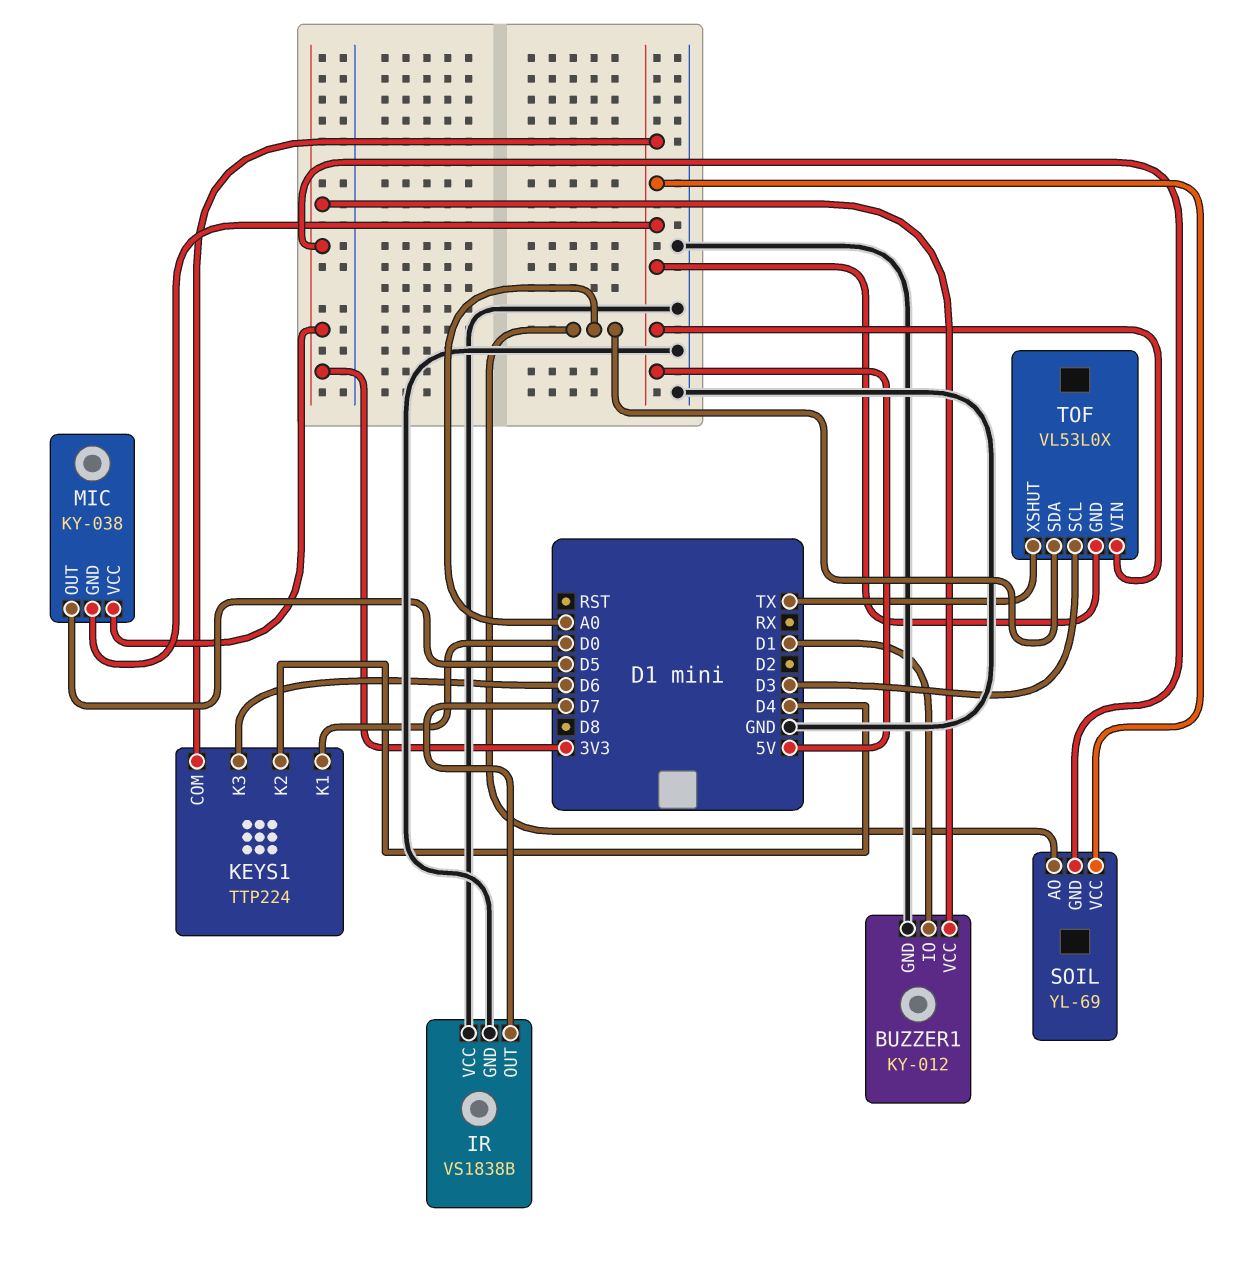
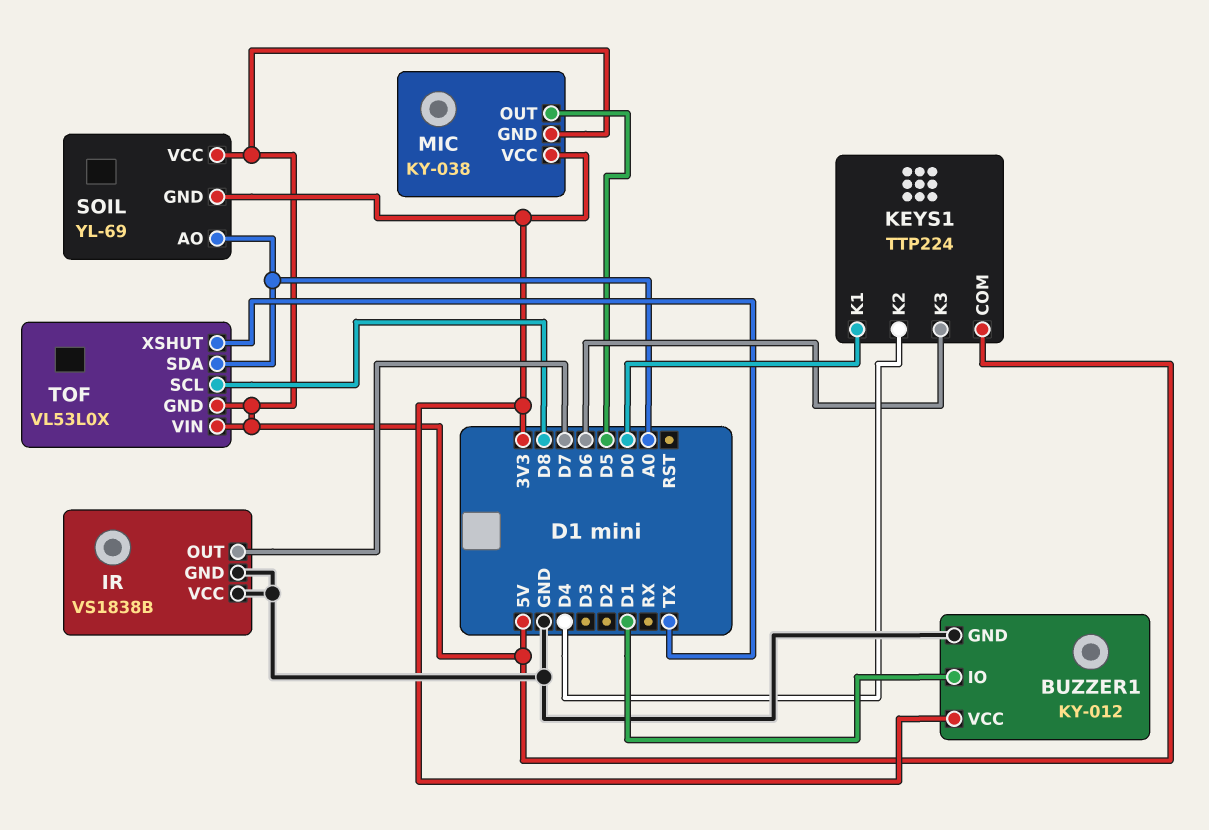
TOF pin SCL: D3 -> D8

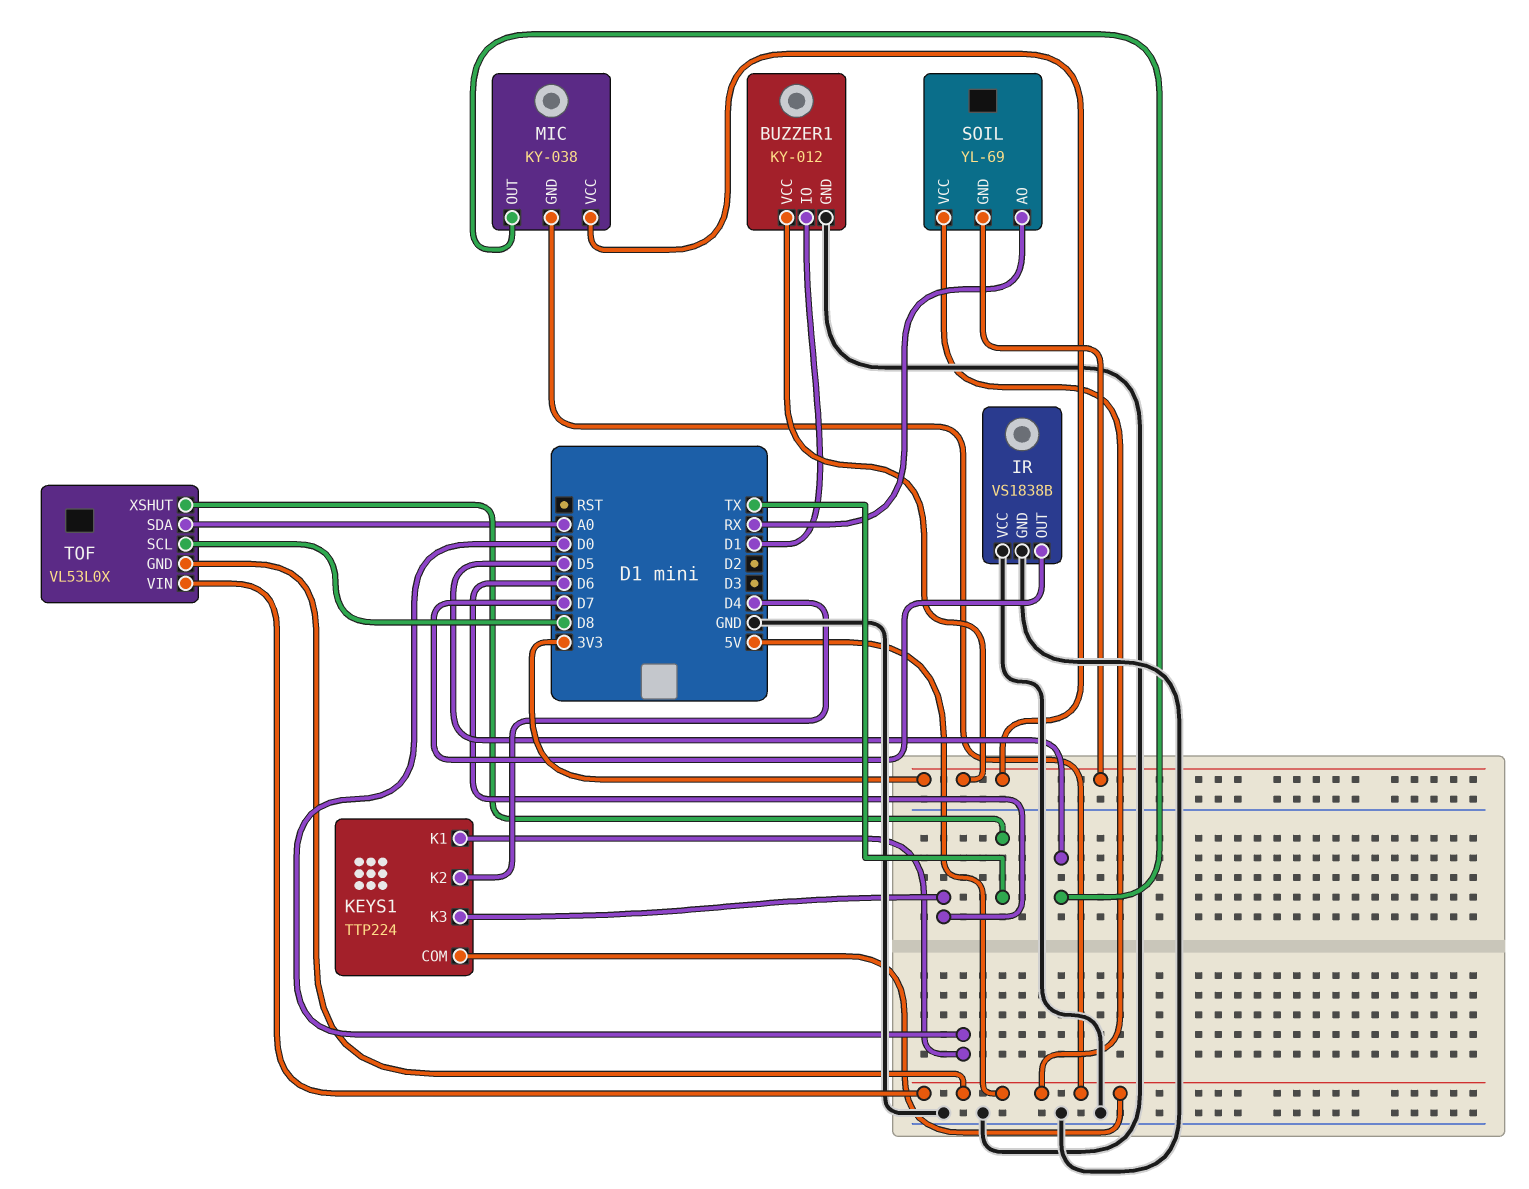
SOIL pin AO: A0 -> RX

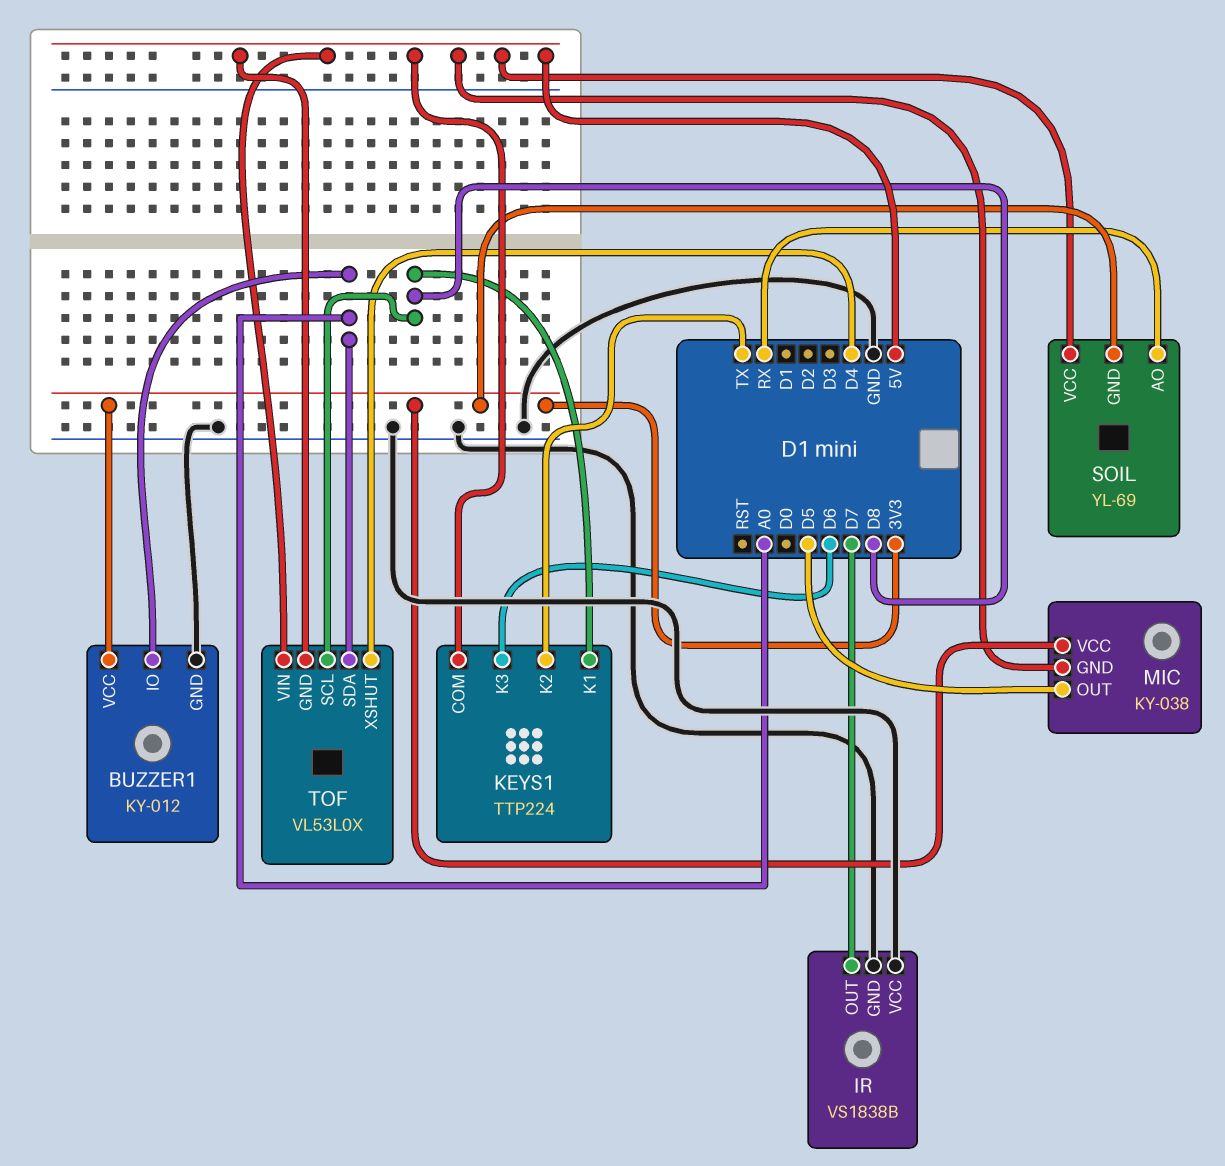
BUZZER1 pin IO: D1 -> A0
KEYS1 pin K1: D0 -> D8
KEYS1 pin K2: D4 -> TX
TOF pin XSHUT: TX -> D4

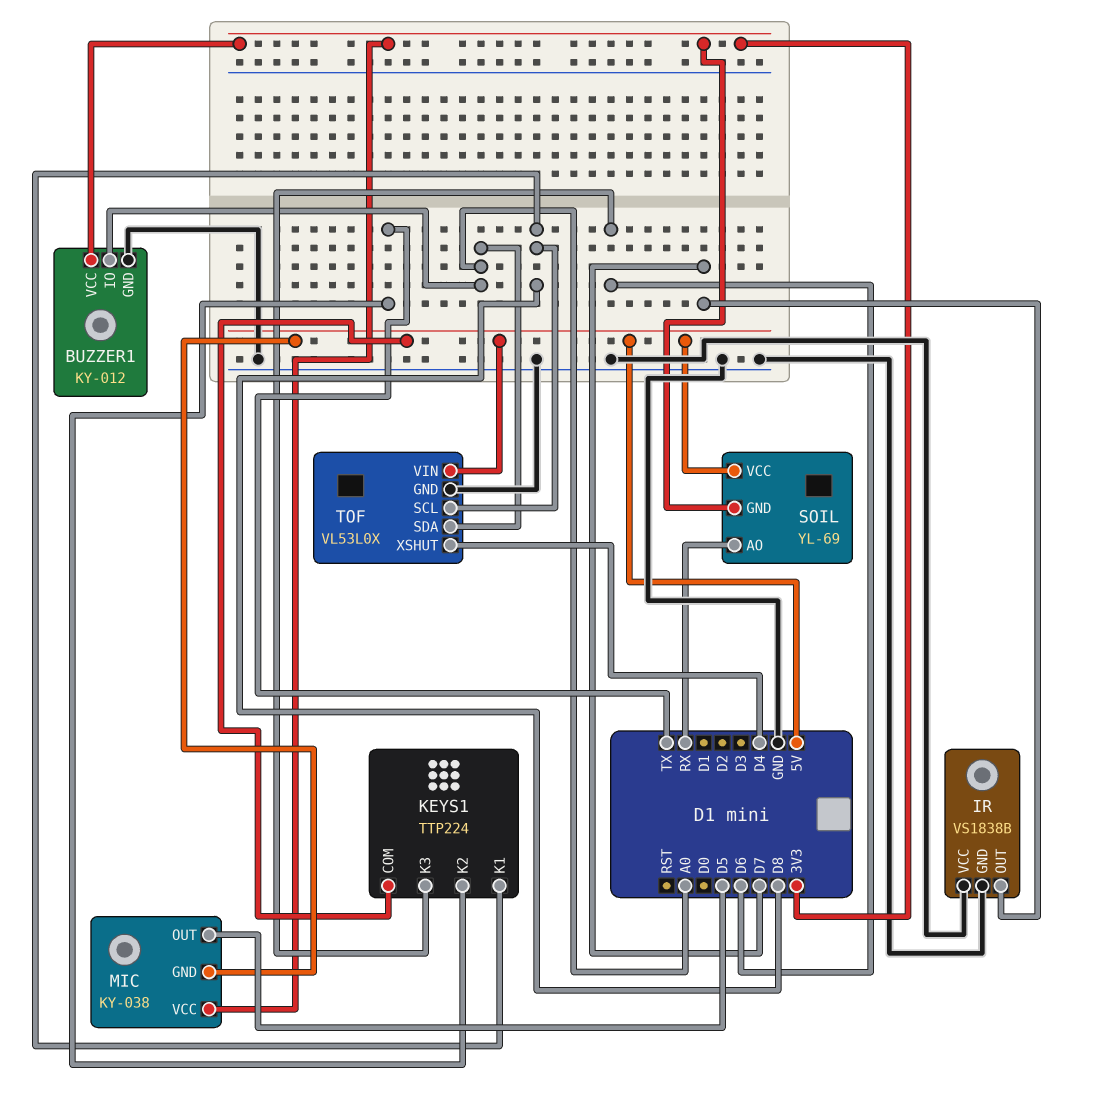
TOF pin GND: 5V -> GND

